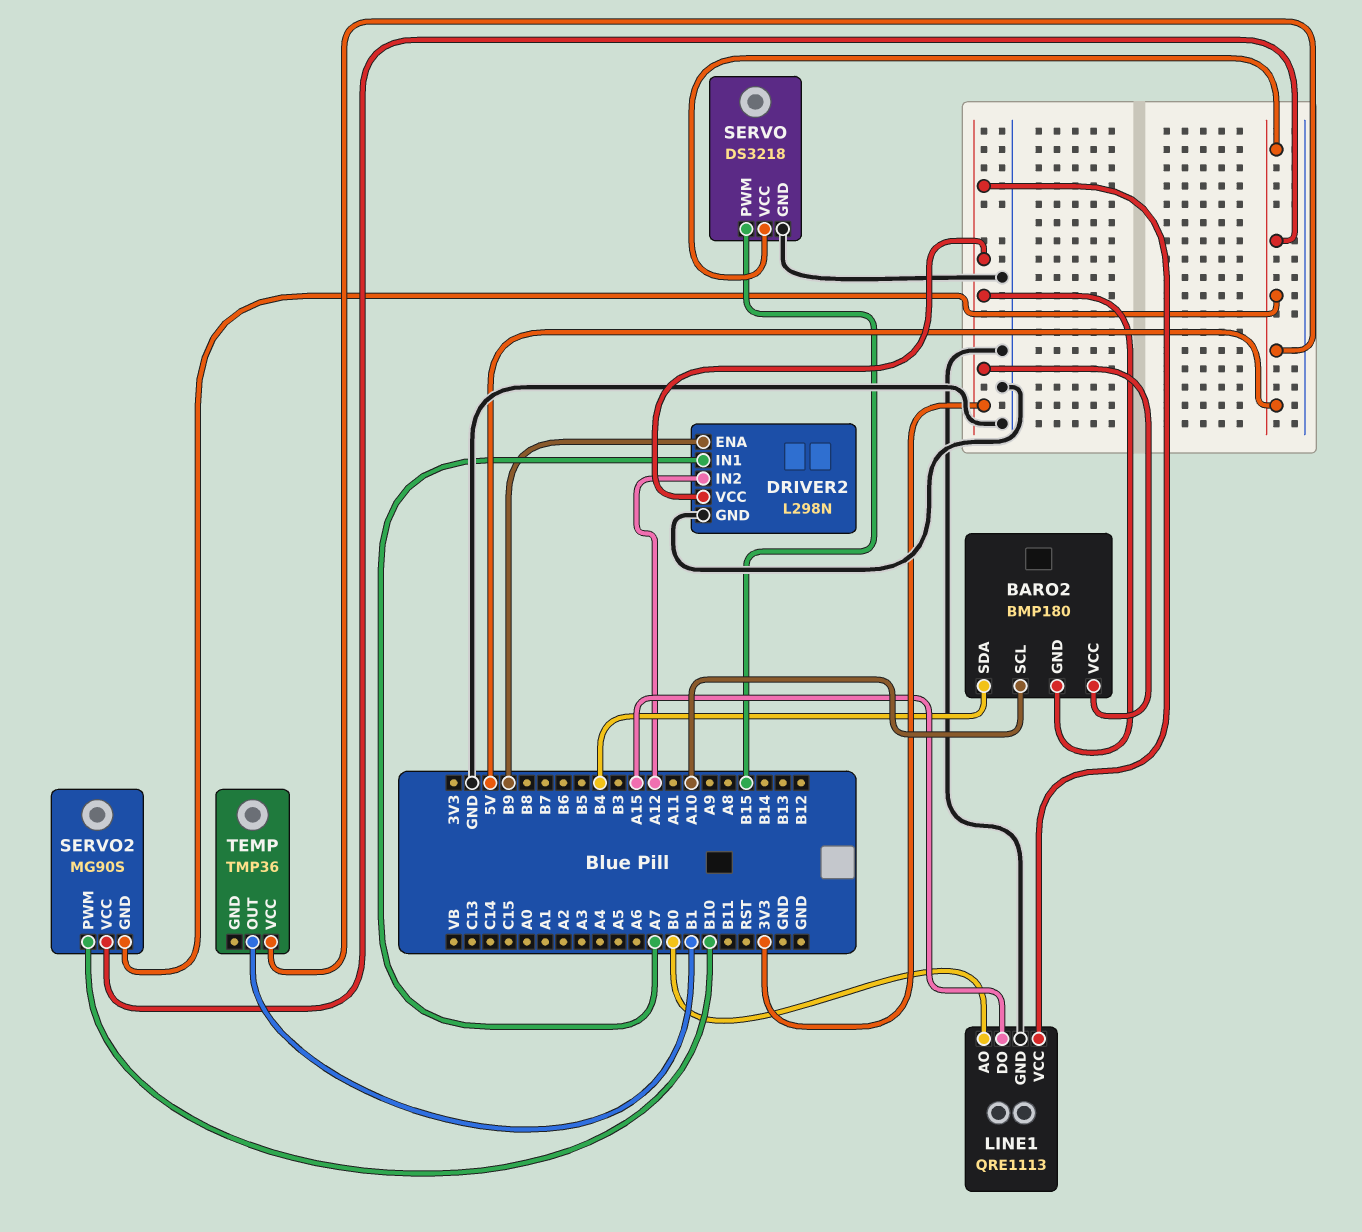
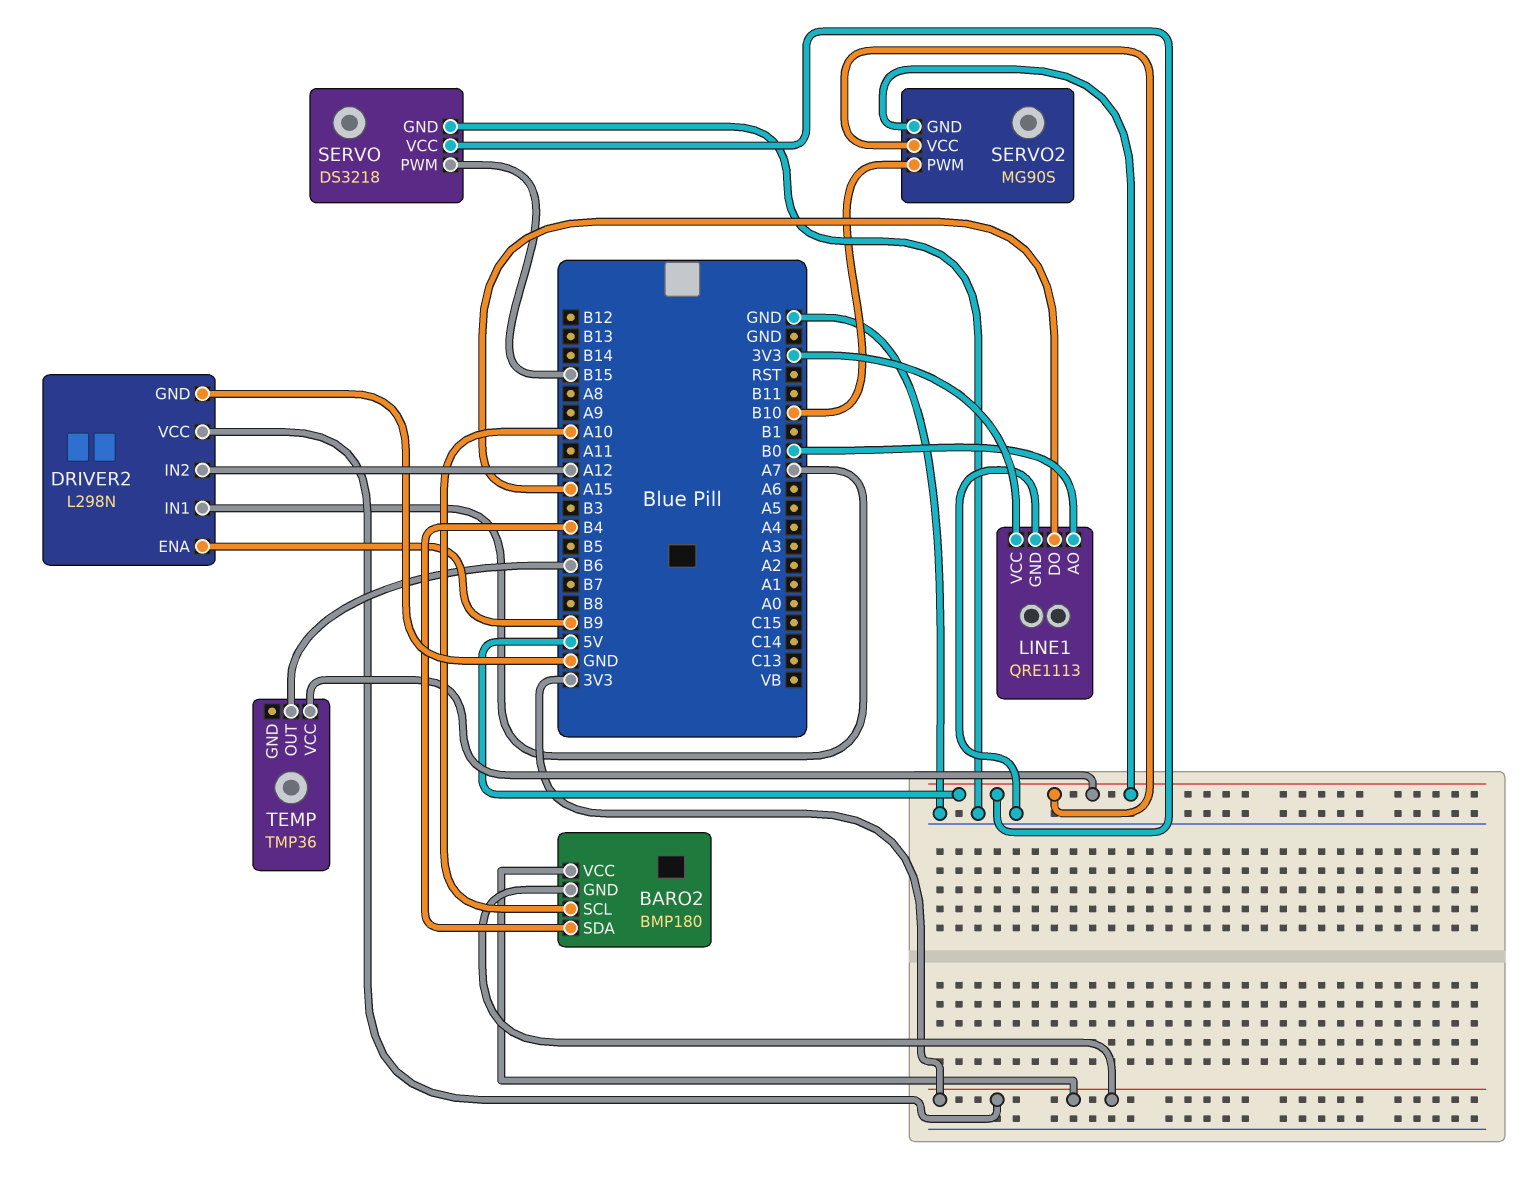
TEMP pin OUT: B1 -> B6

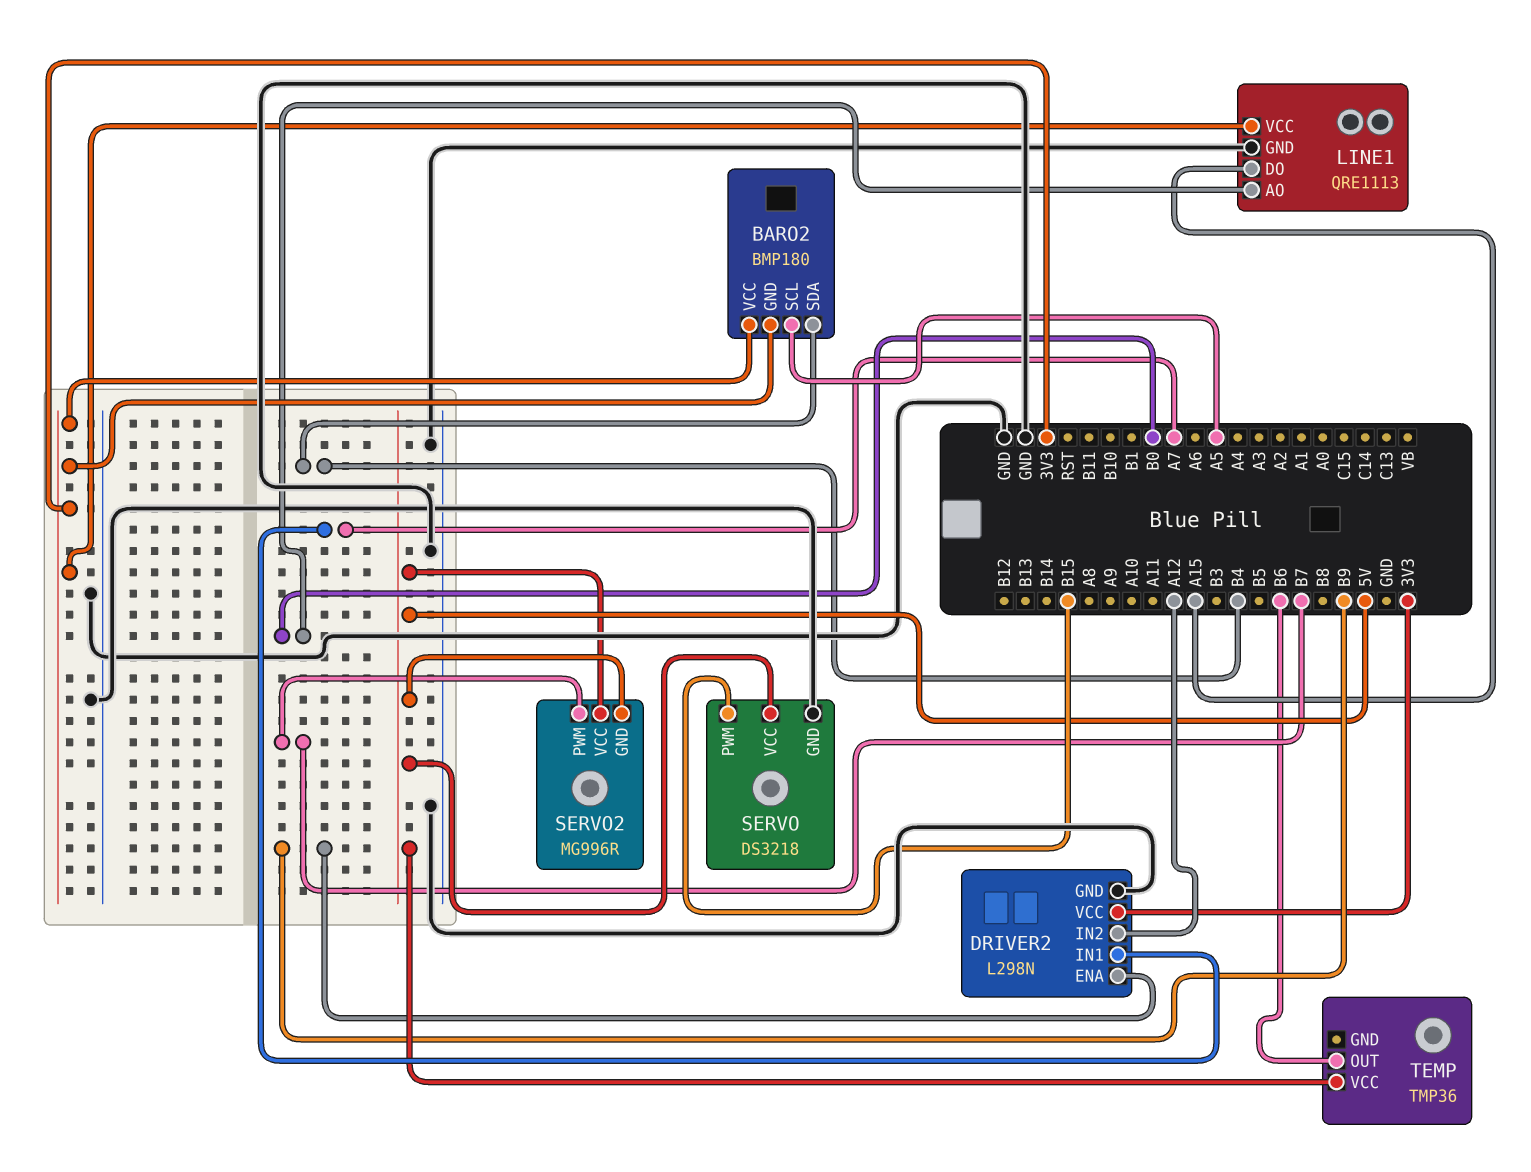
BARO2 pin SCL: A10 -> A5
SERVO2: MG90S -> MG996R
SERVO2 pin PWM: B10 -> B7

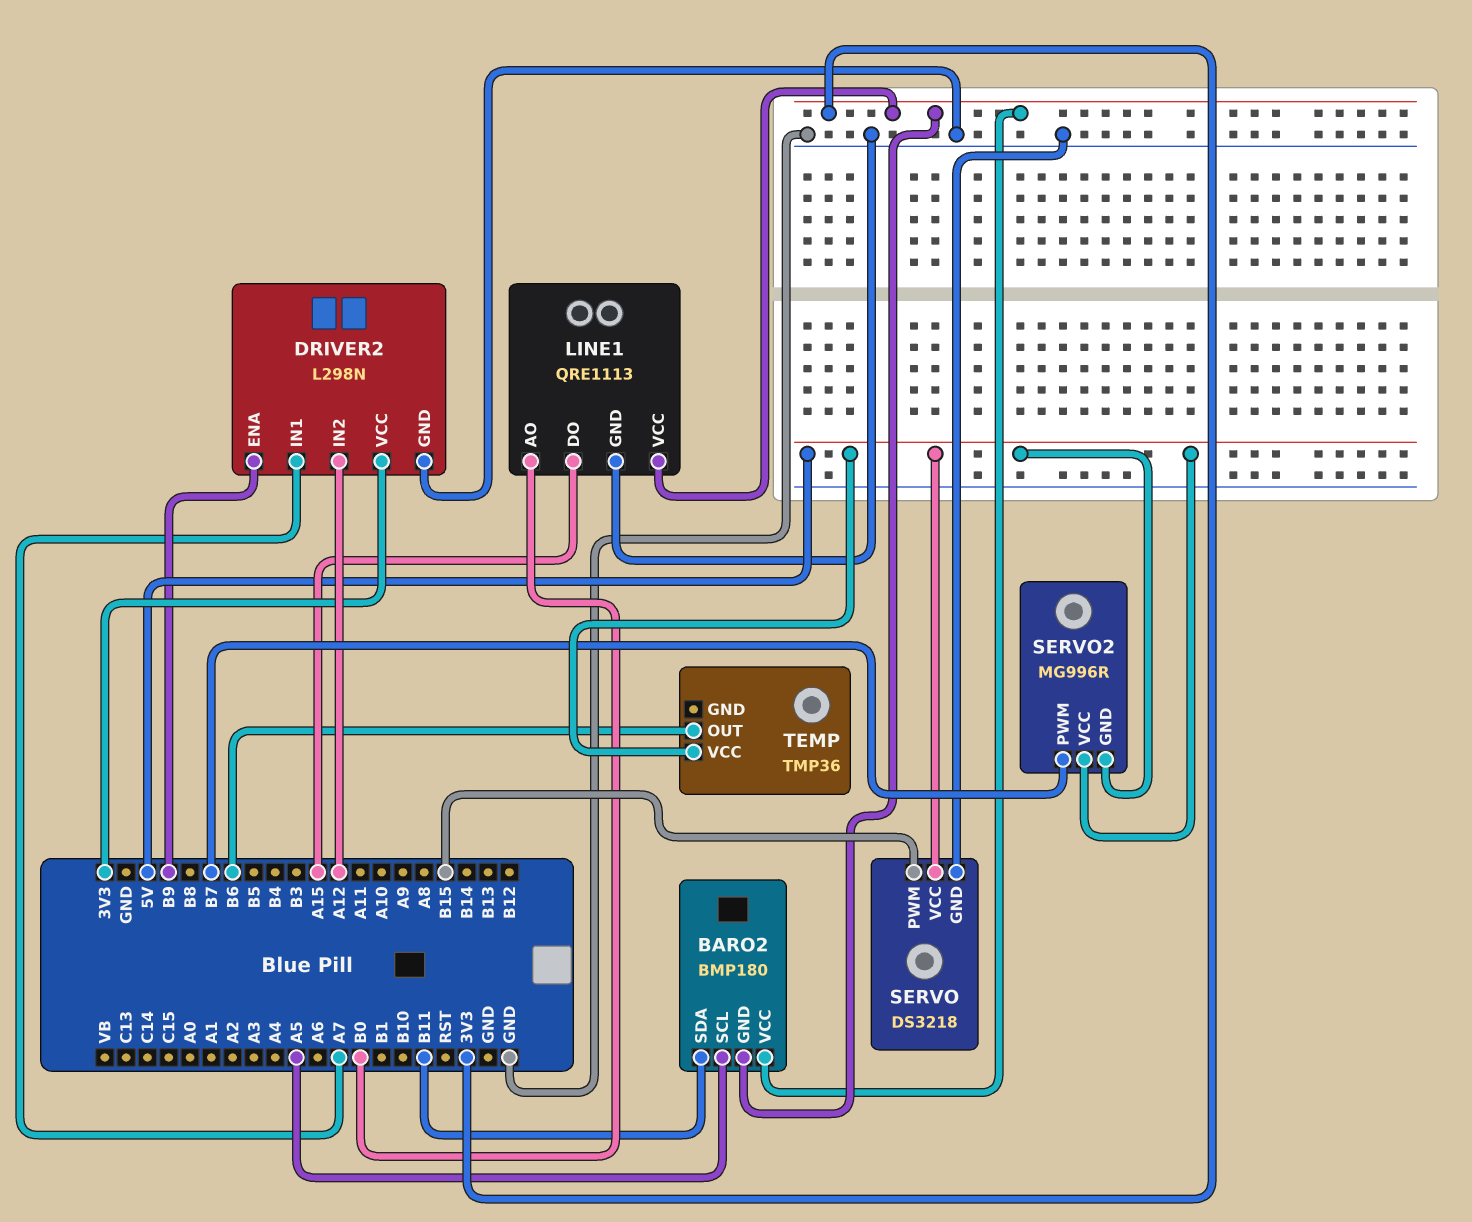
BARO2 pin SDA: B4 -> B11

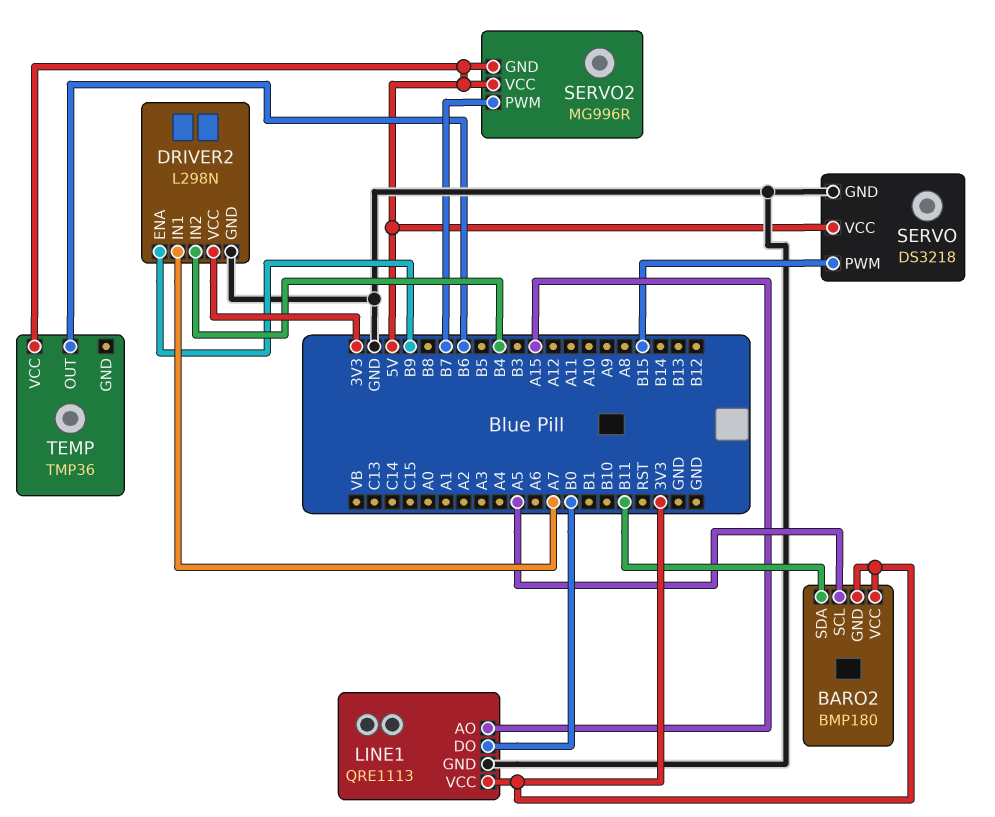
DRIVER2 pin IN2: A12 -> B4
LINE1 pin AO: B0 -> A15
LINE1 pin DO: A15 -> B0

